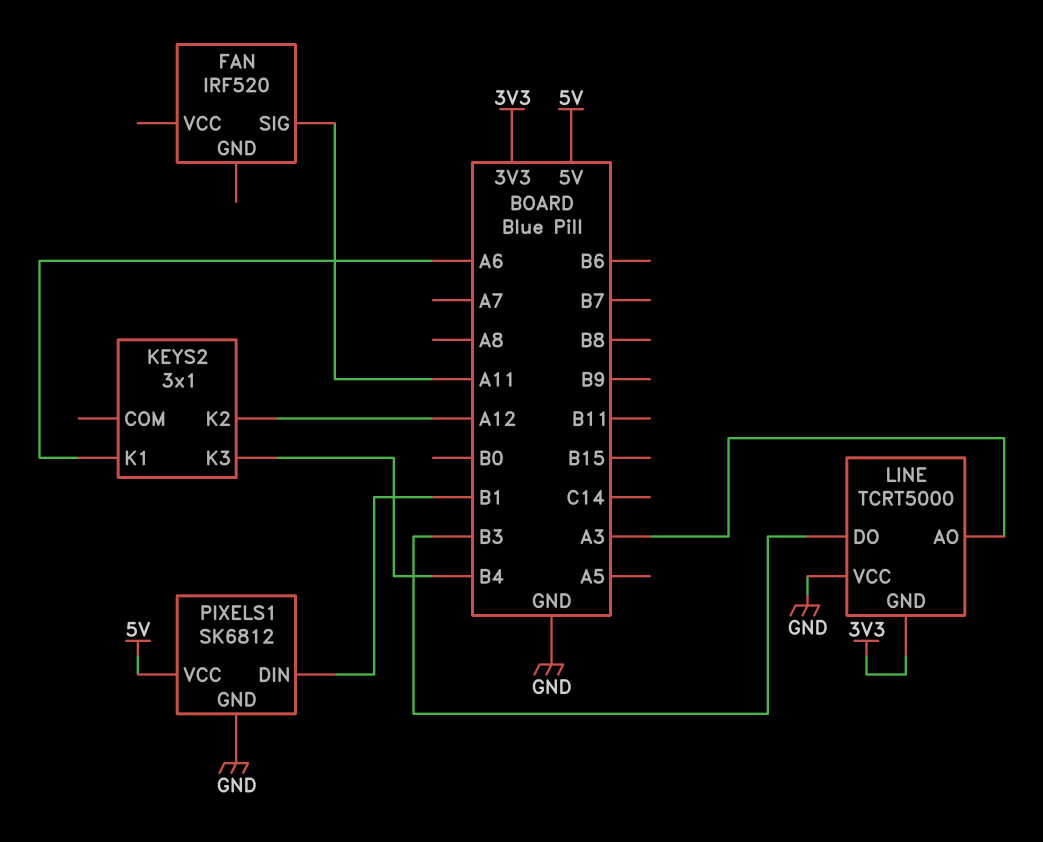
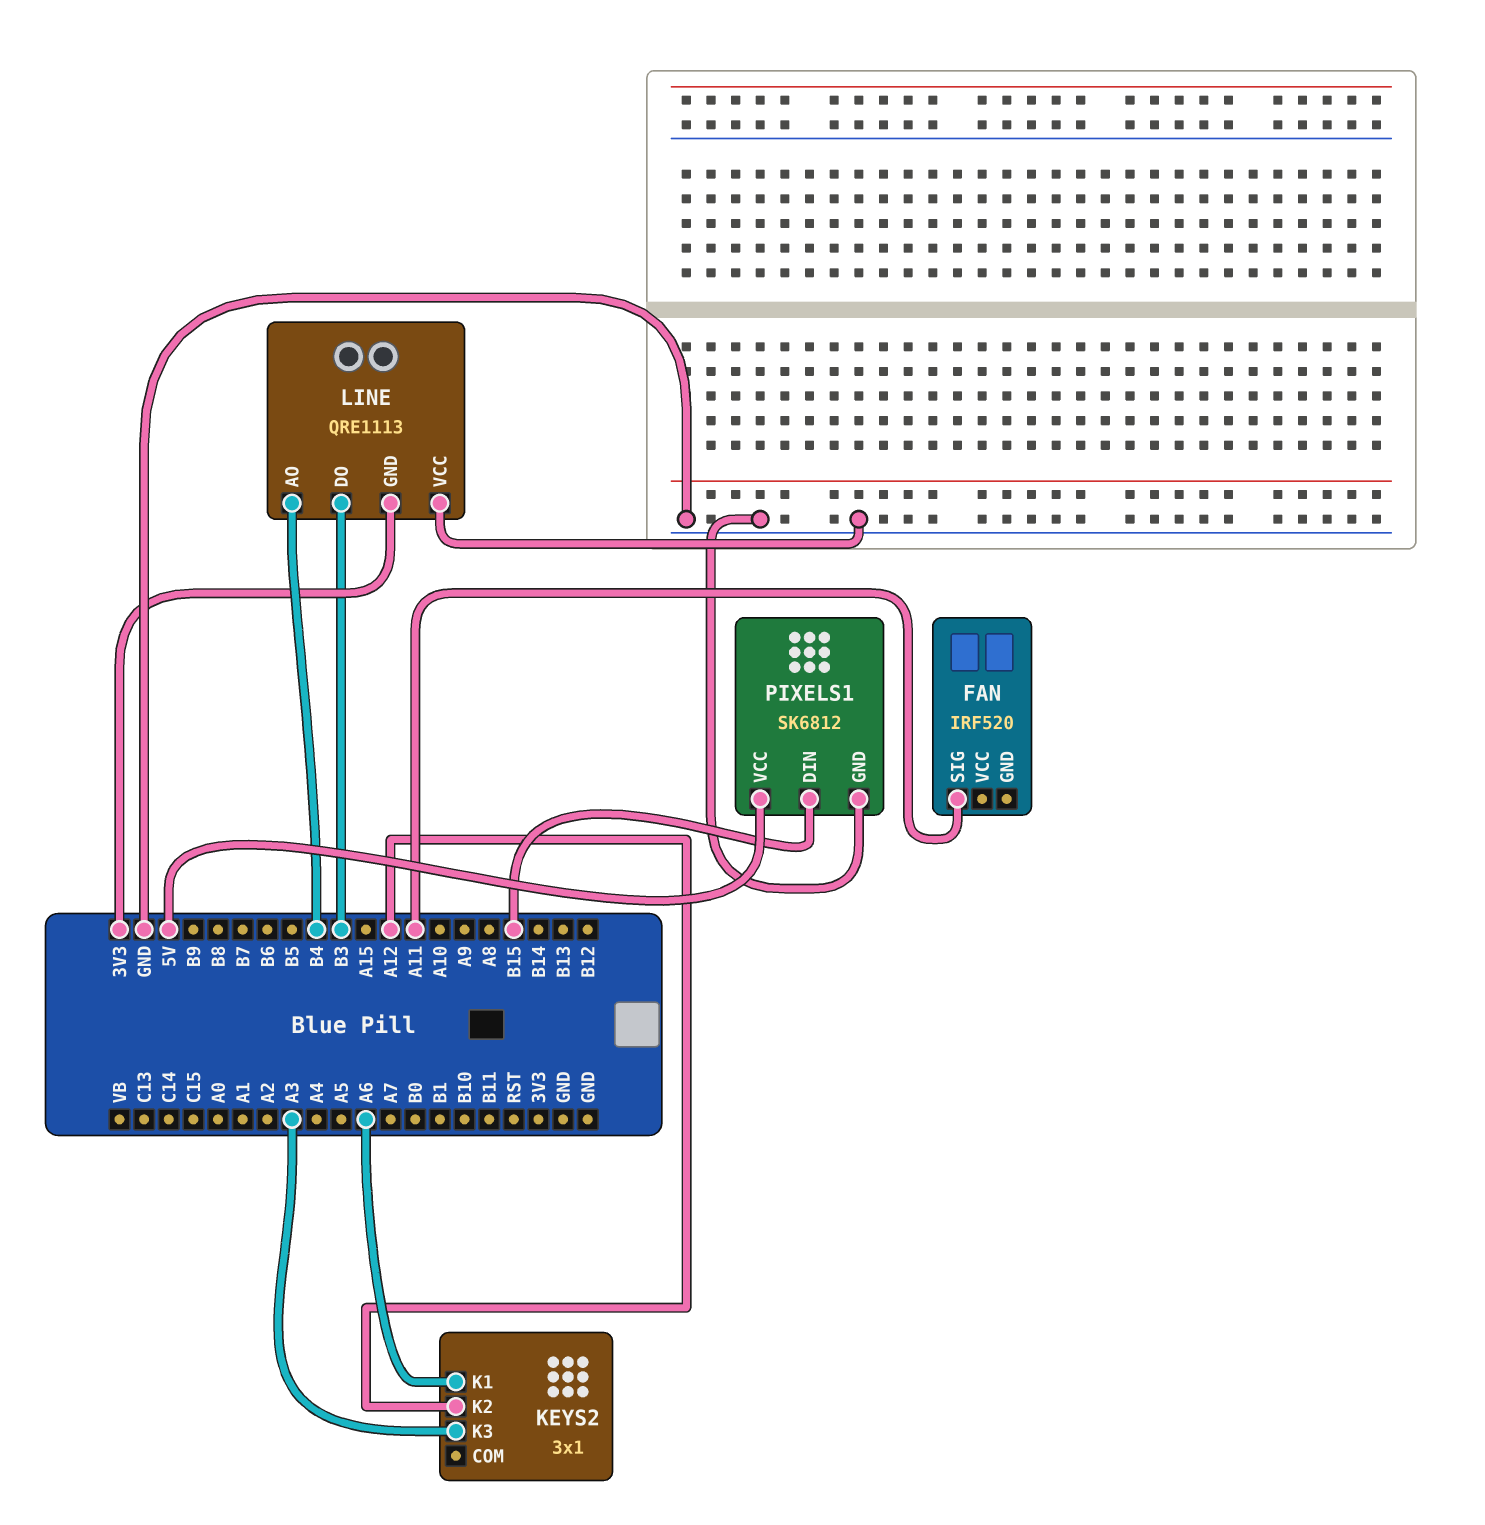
KEYS2 pin K3: B4 -> A3
LINE: TCRT5000 -> QRE1113
LINE pin AO: A3 -> B4
PIXELS1 pin DIN: B1 -> B15

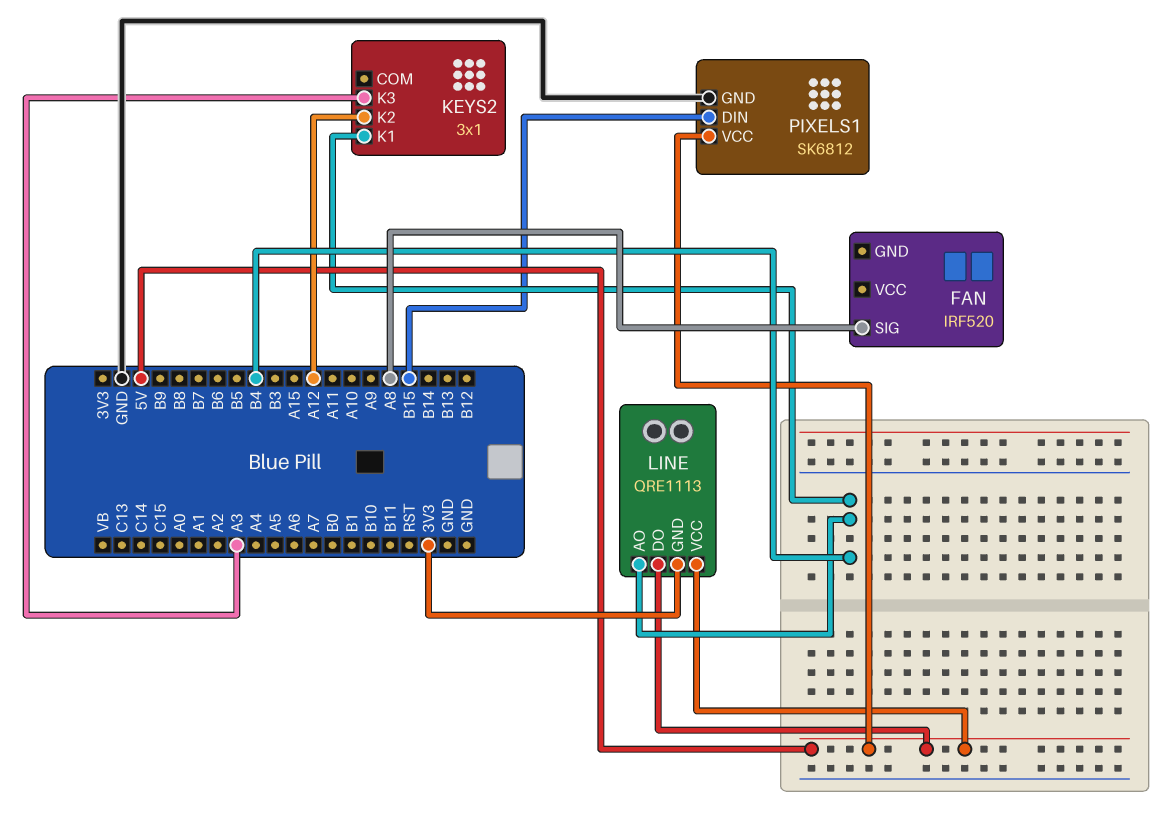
FAN pin SIG: A11 -> A8
KEYS2 pin K1: A6 -> B4
LINE pin DO: B3 -> 5V
LINE pin VCC: GND -> 5V

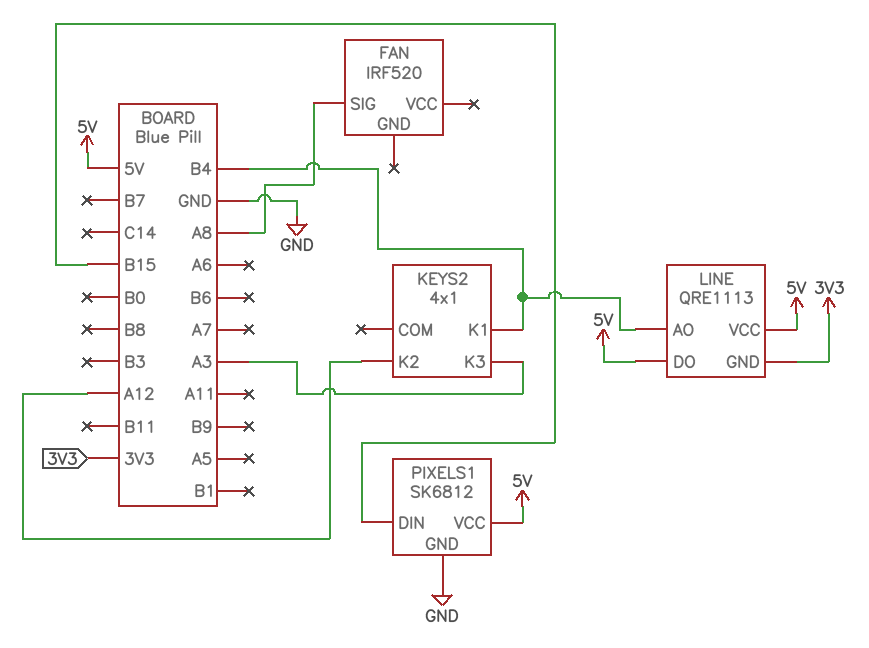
KEYS2: 3x1 -> 4x1

